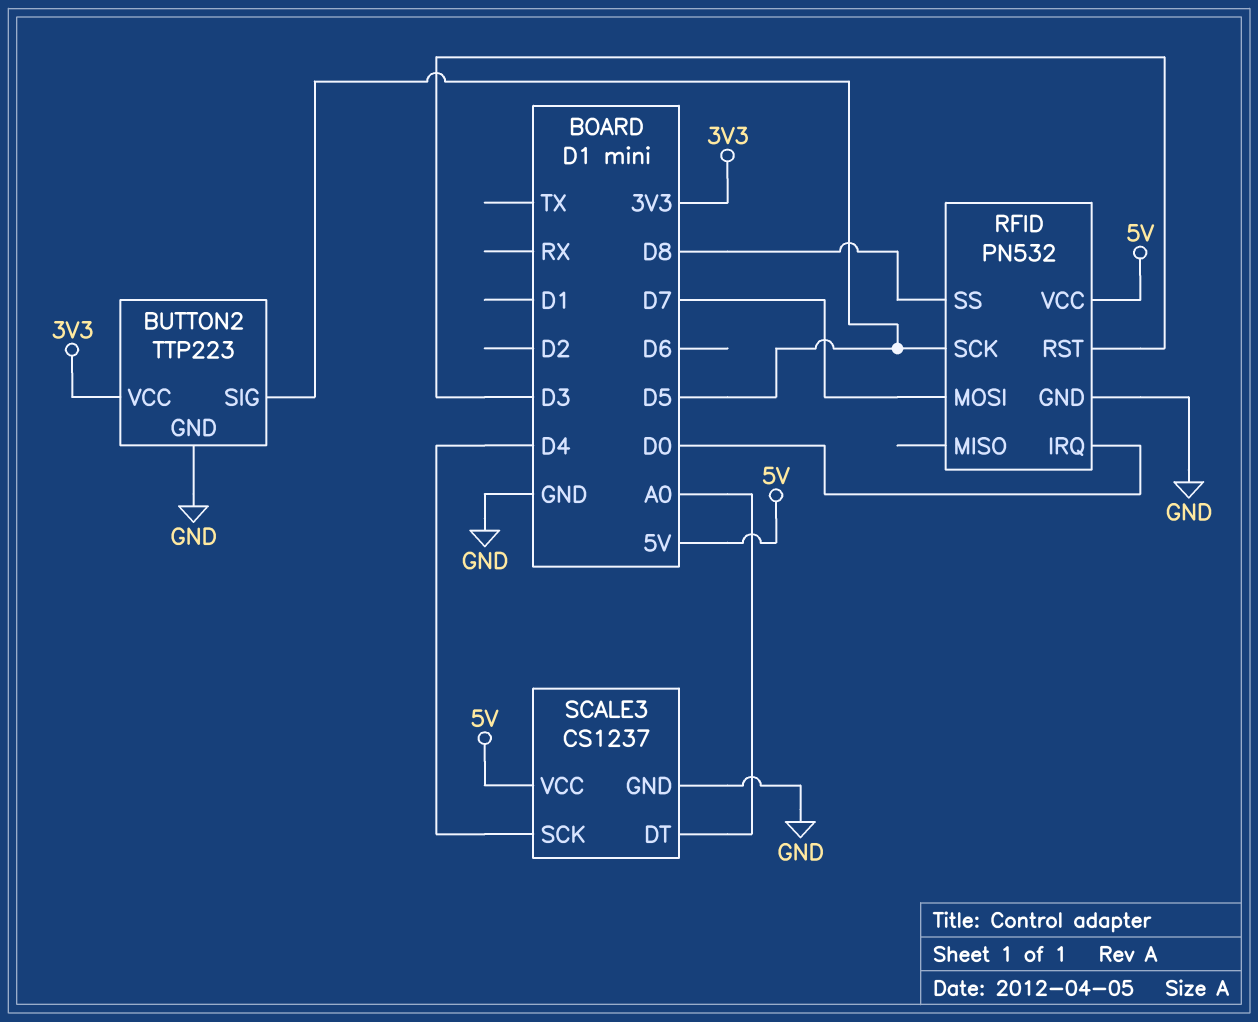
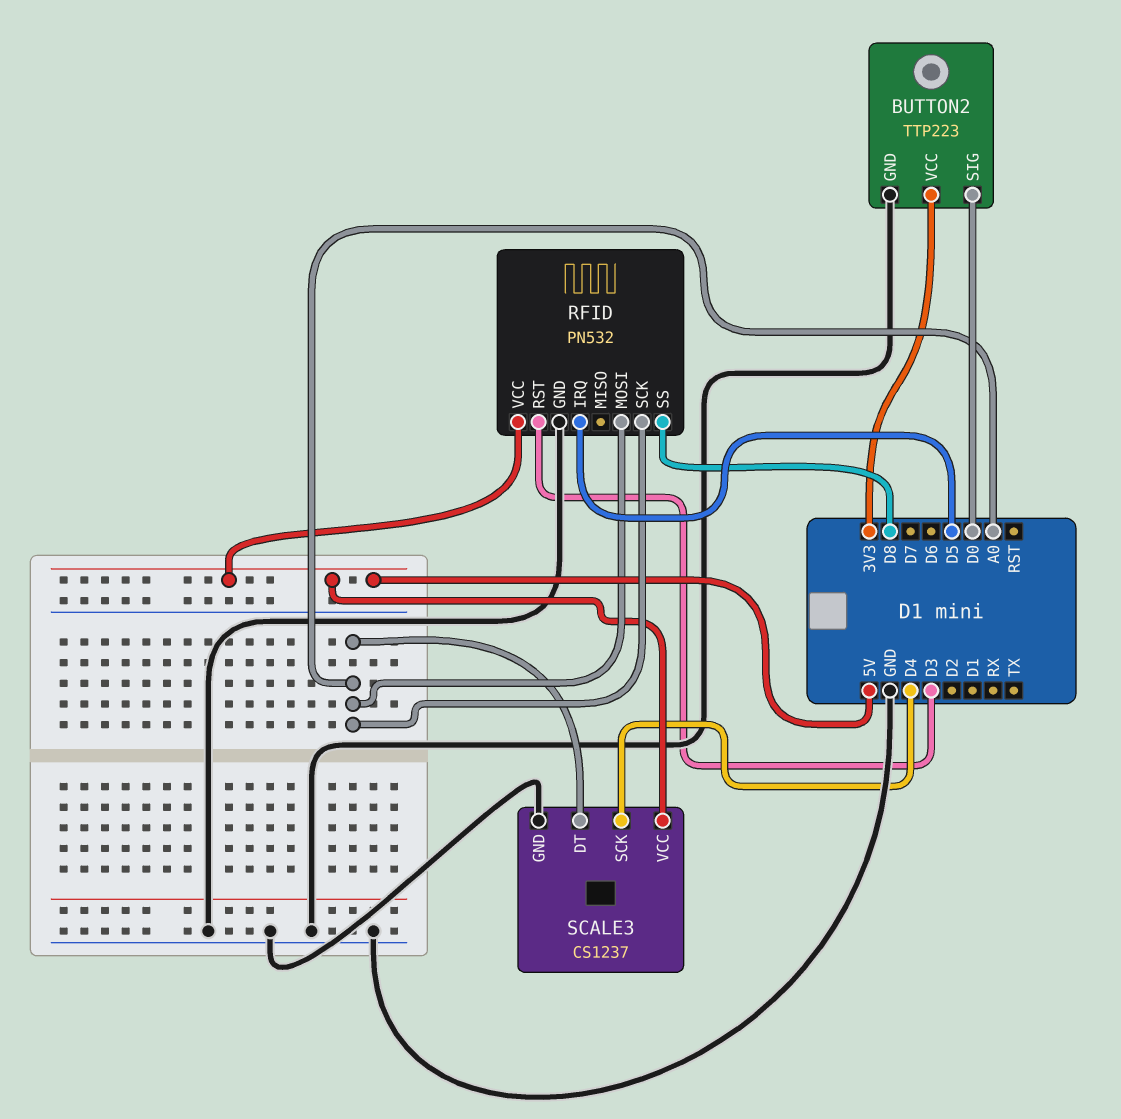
BUTTON2 pin SIG: D5 -> D0
RFID pin IRQ: D0 -> D5
RFID pin MOSI: D7 -> A0
RFID pin SCK: D5 -> A0

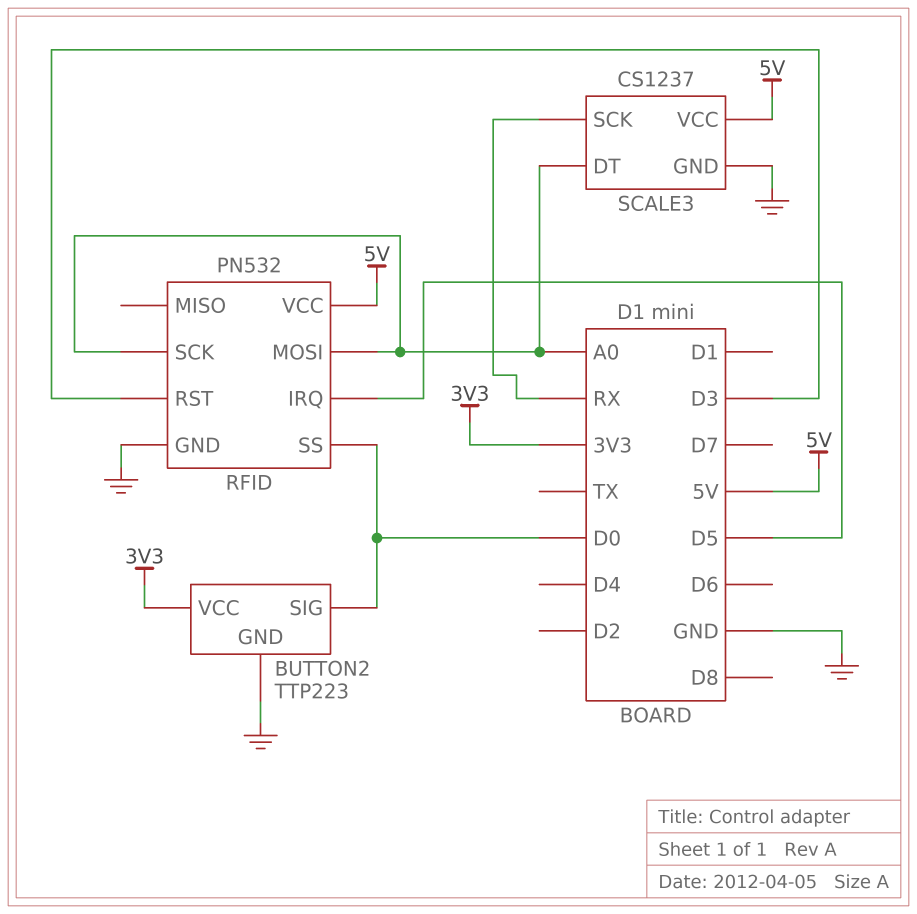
RFID pin SS: D8 -> D0
SCALE3 pin SCK: D4 -> RX

